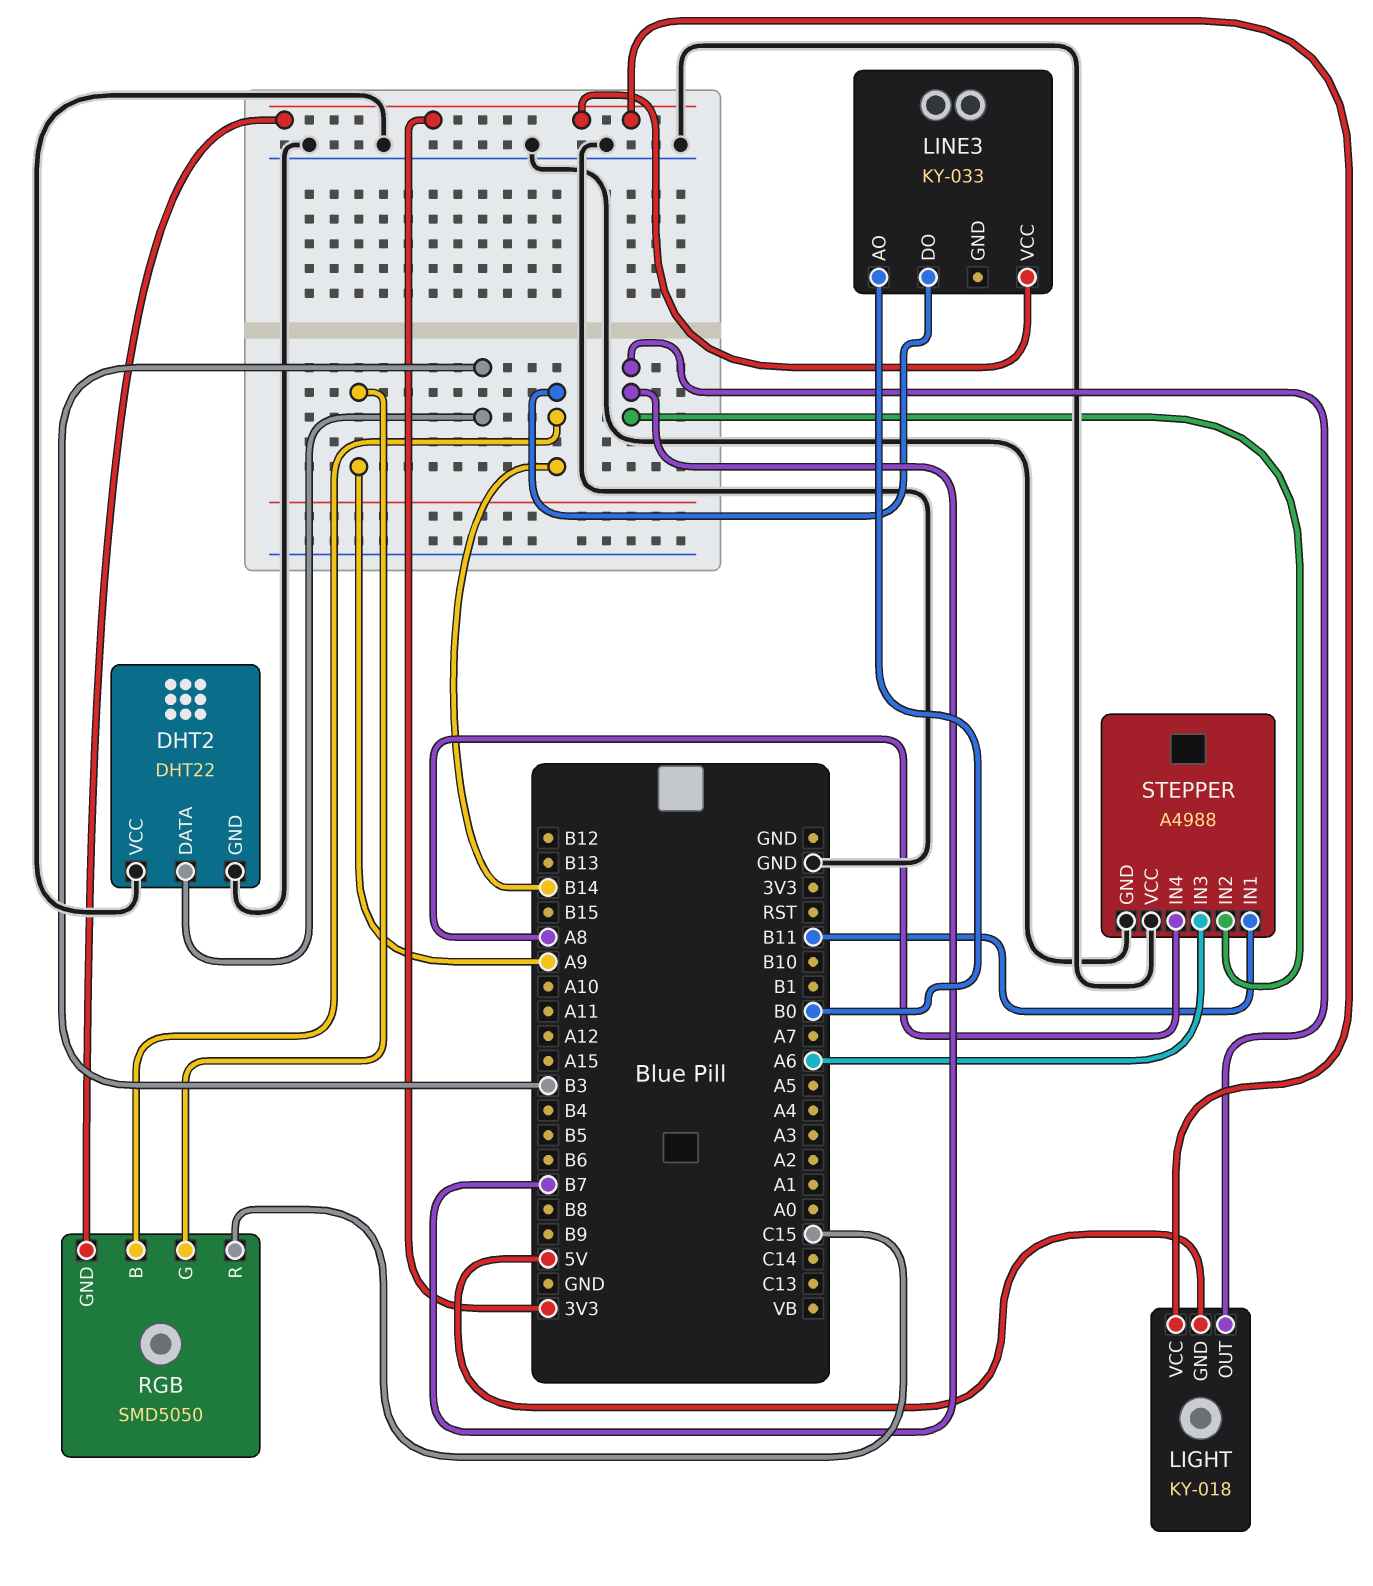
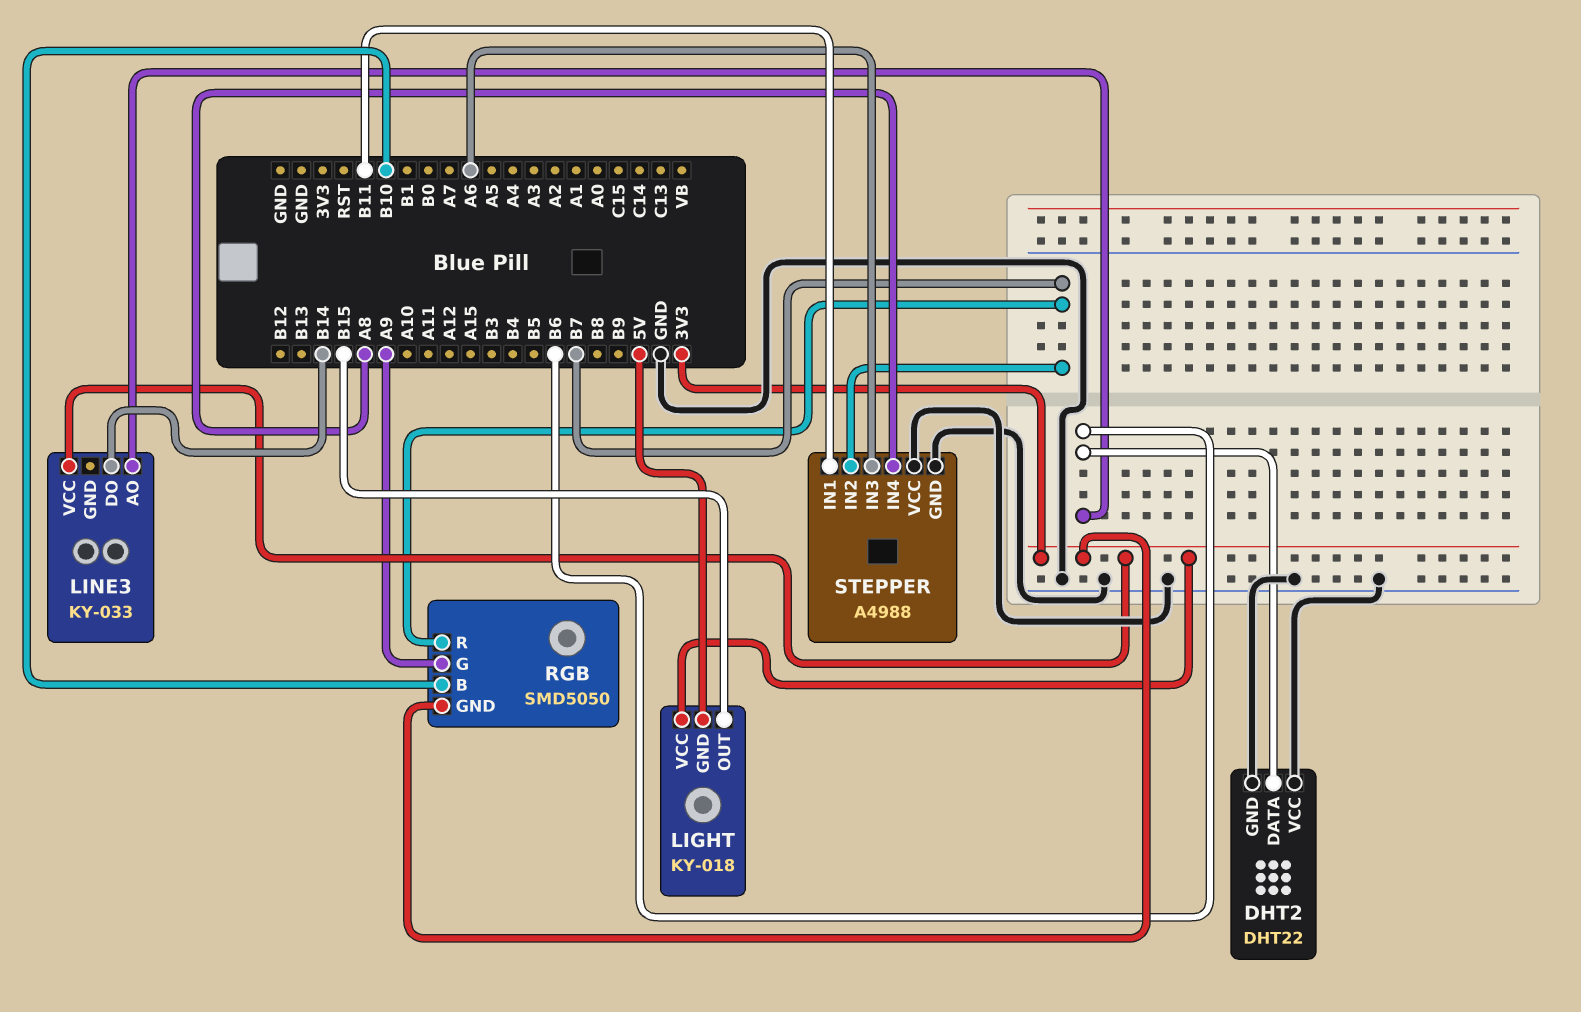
DHT2 pin DATA: B3 -> B6
LIGHT pin OUT: B7 -> B15
LINE3 pin AO: B0 -> B6
RGB pin B: B14 -> B10
RGB pin R: C15 -> B7

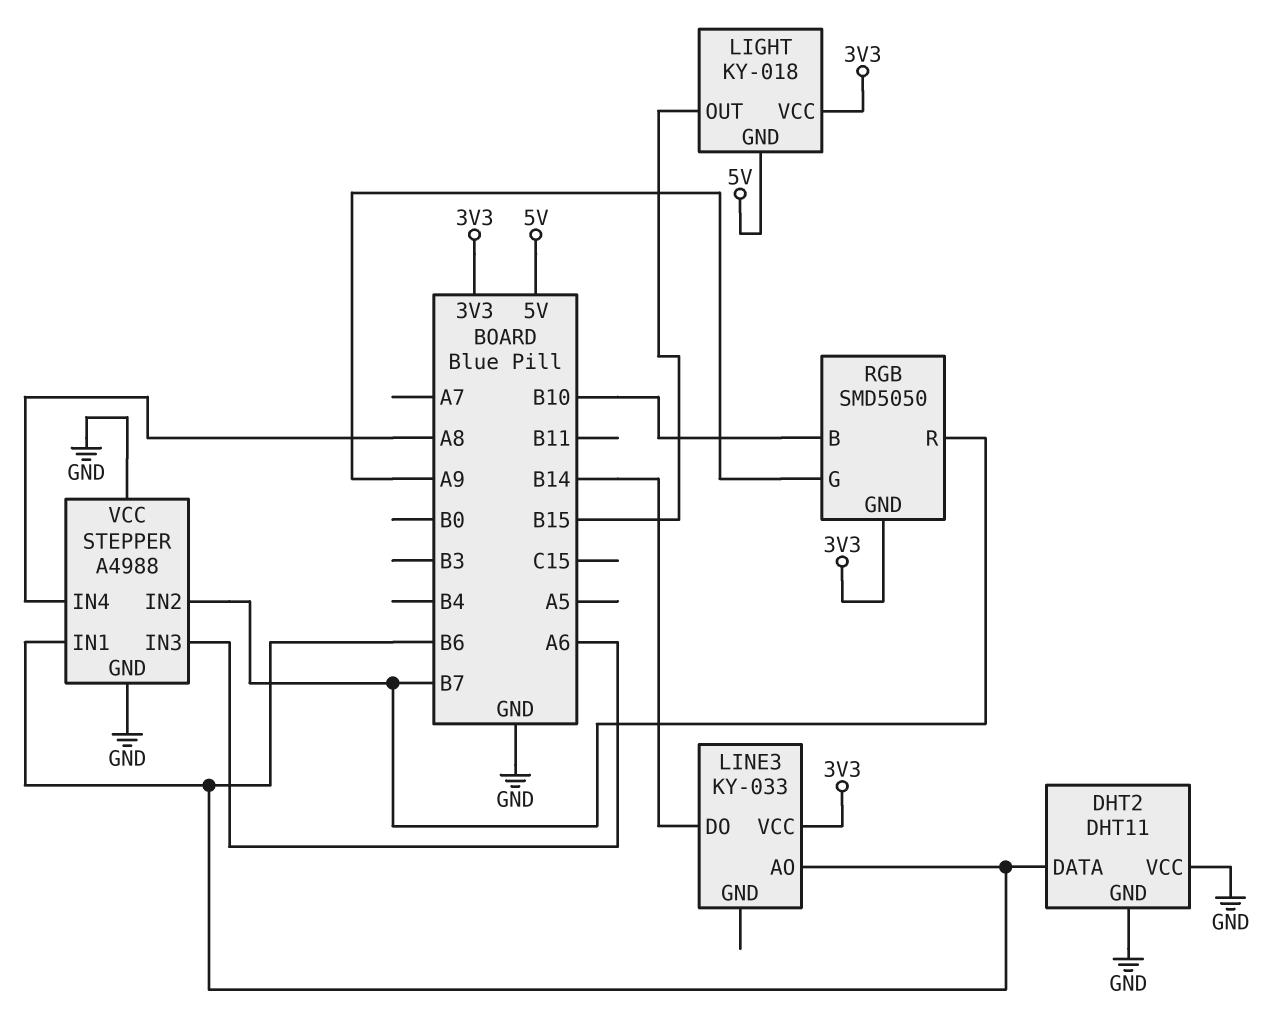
DHT2: DHT22 -> DHT11
STEPPER pin IN1: B11 -> B6

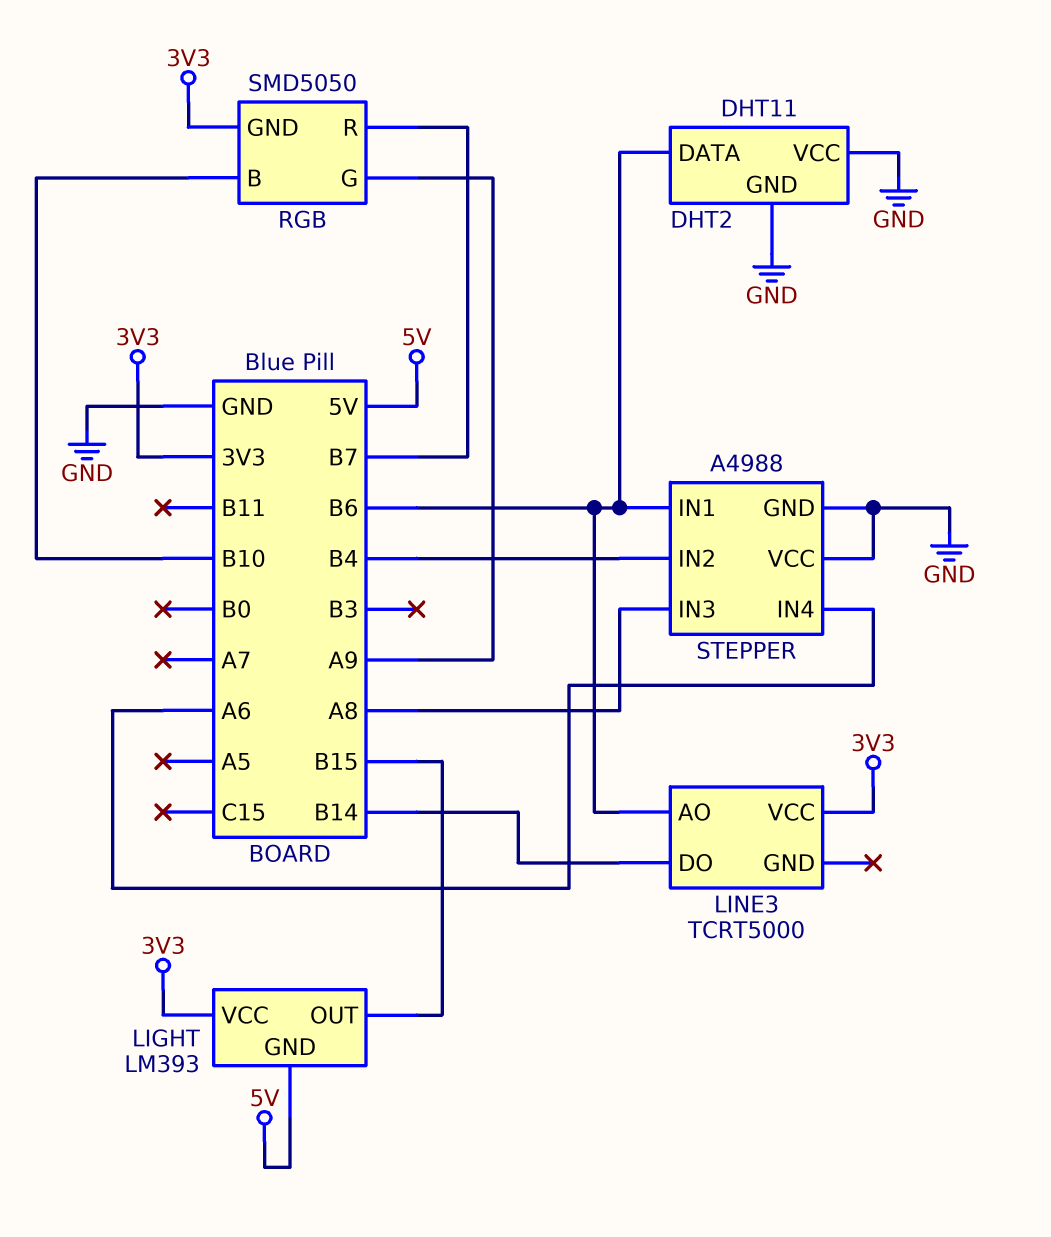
LIGHT: KY-018 -> LM393
LINE3: KY-033 -> TCRT5000
STEPPER pin IN2: B7 -> B4
STEPPER pin IN3: A6 -> A8
STEPPER pin IN4: A8 -> A6

